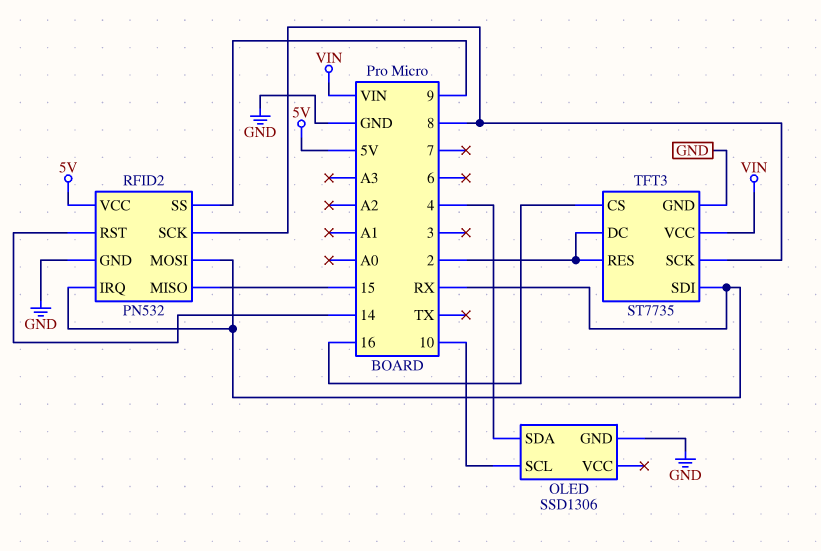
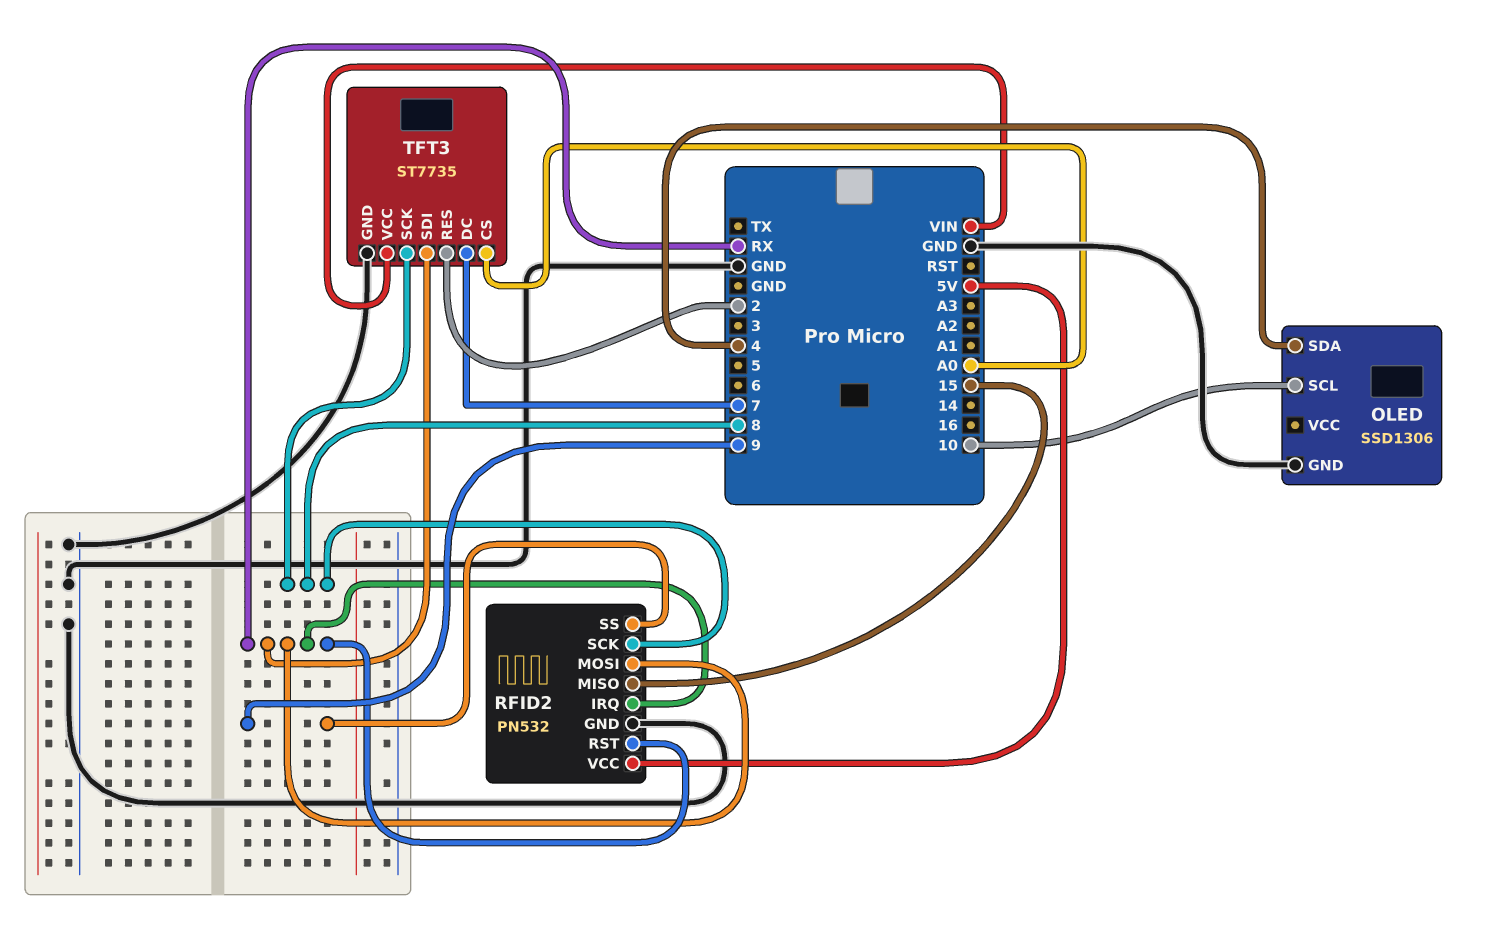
RFID2 pin RST: 14 -> RX
TFT3 pin CS: 16 -> A0
TFT3 pin DC: 2 -> 7

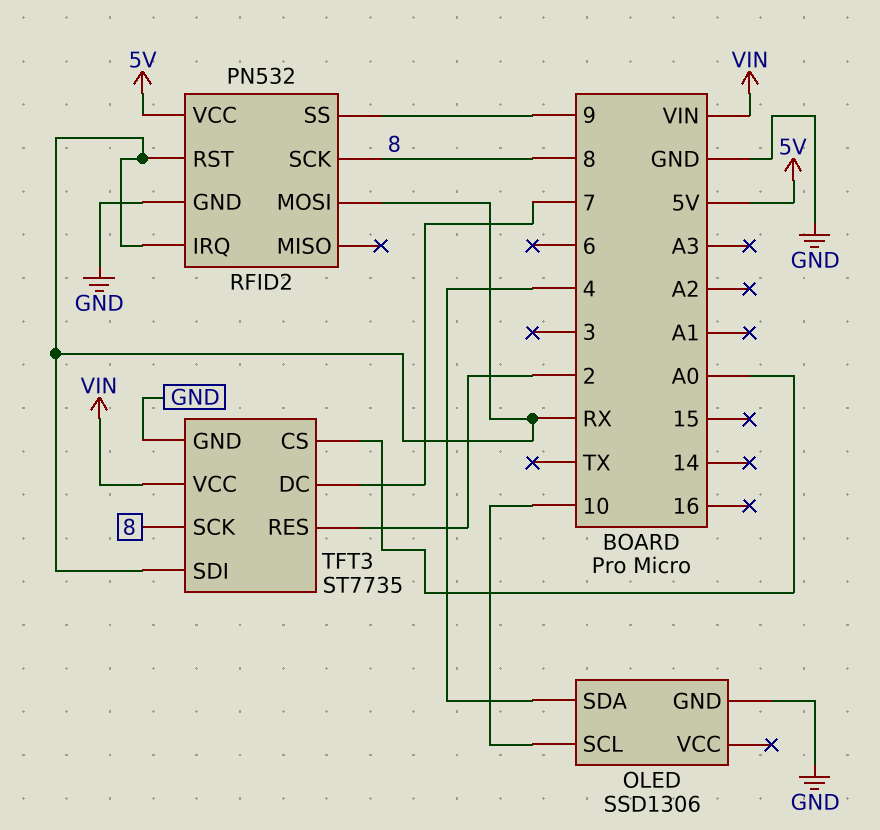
RFID2 pin MISO: 15 -> none

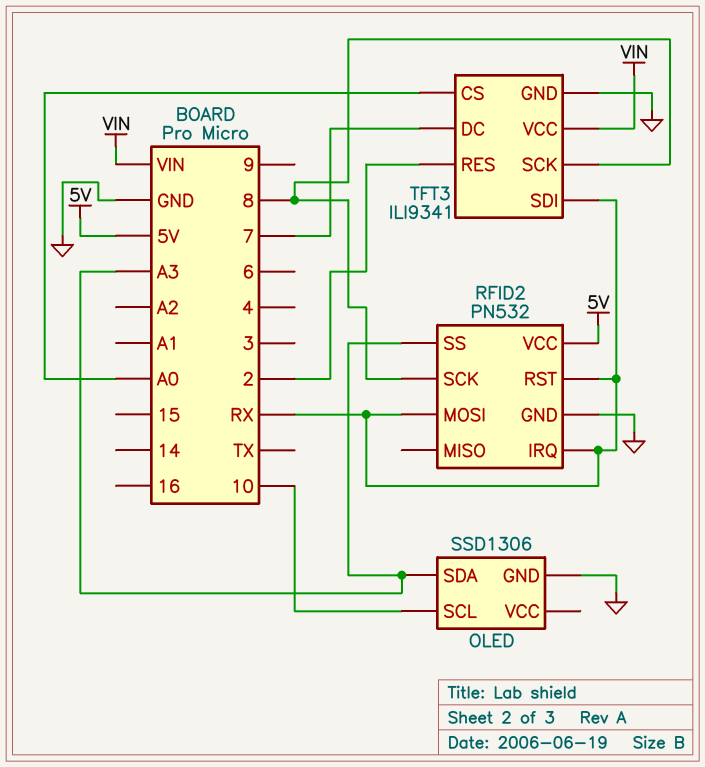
OLED pin SDA: 4 -> A3
RFID2 pin SS: 9 -> A3
TFT3: ST7735 -> ILI9341

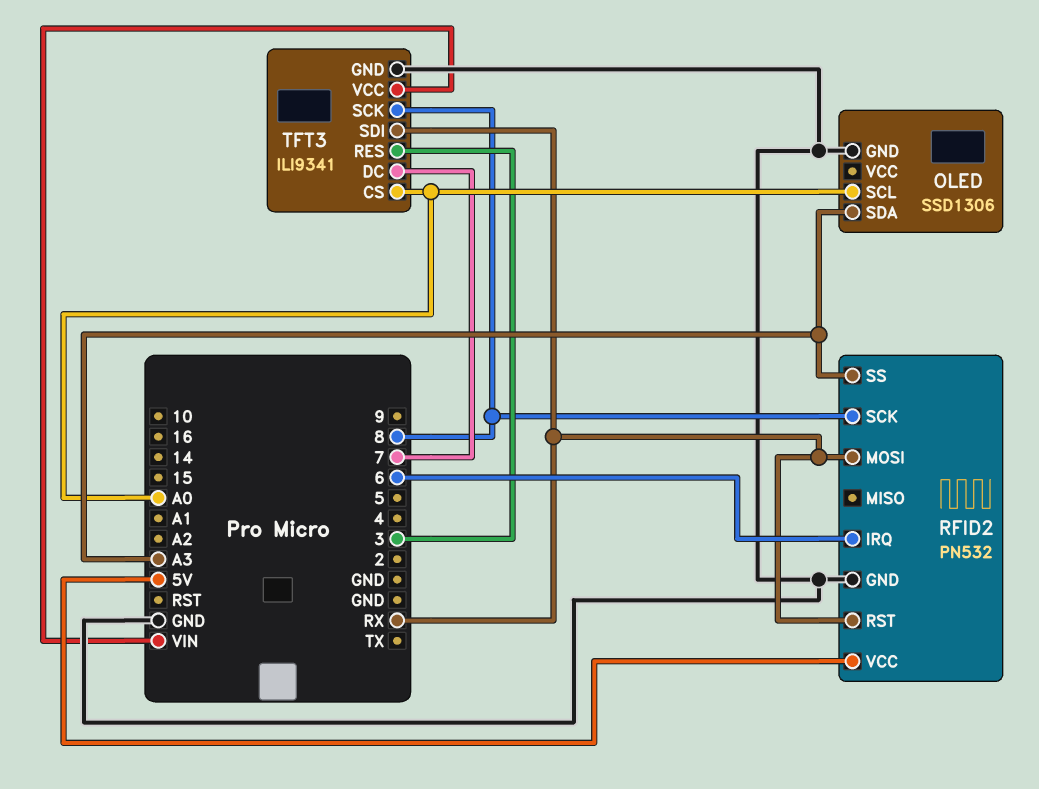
OLED pin SCL: 10 -> A0
RFID2 pin IRQ: RX -> 6
TFT3 pin RES: 2 -> 3

